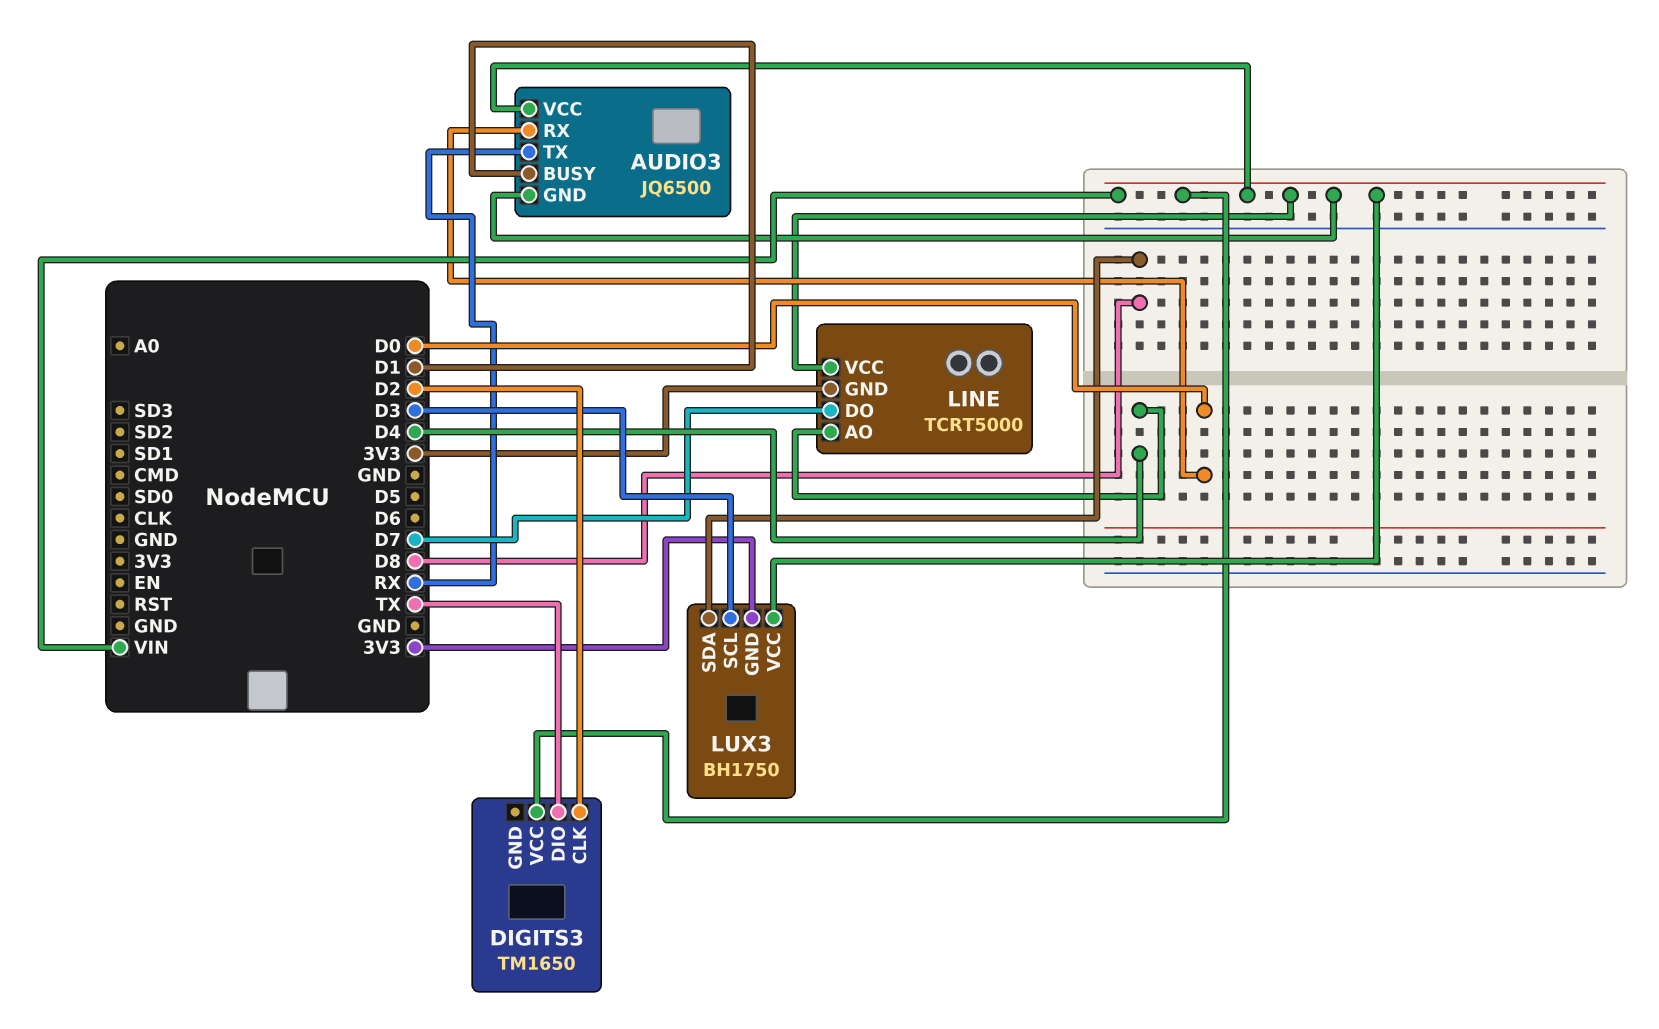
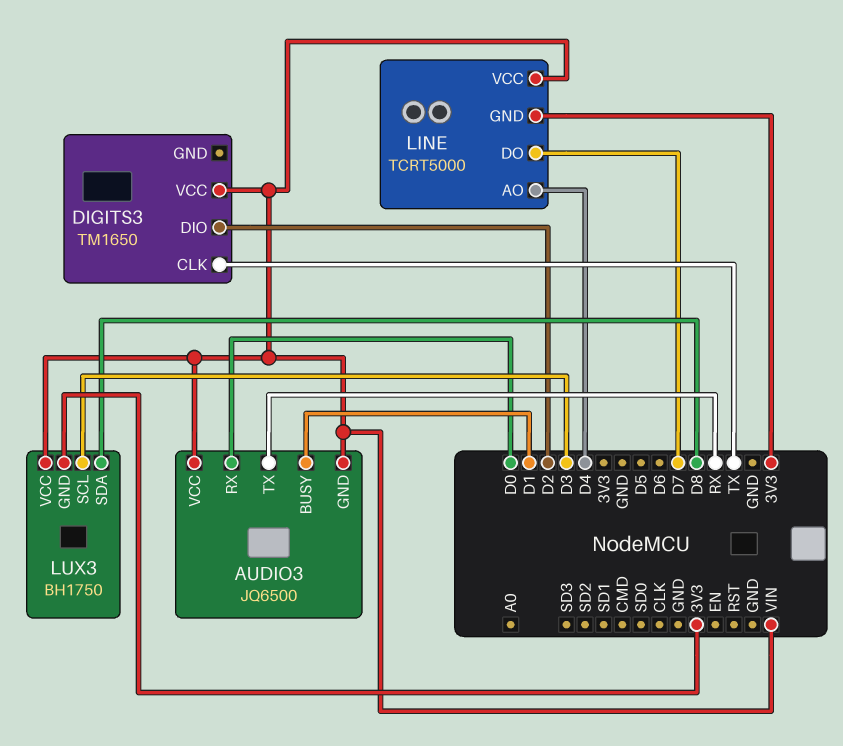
DIGITS3 pin CLK: D2 -> TX
DIGITS3 pin DIO: TX -> D2

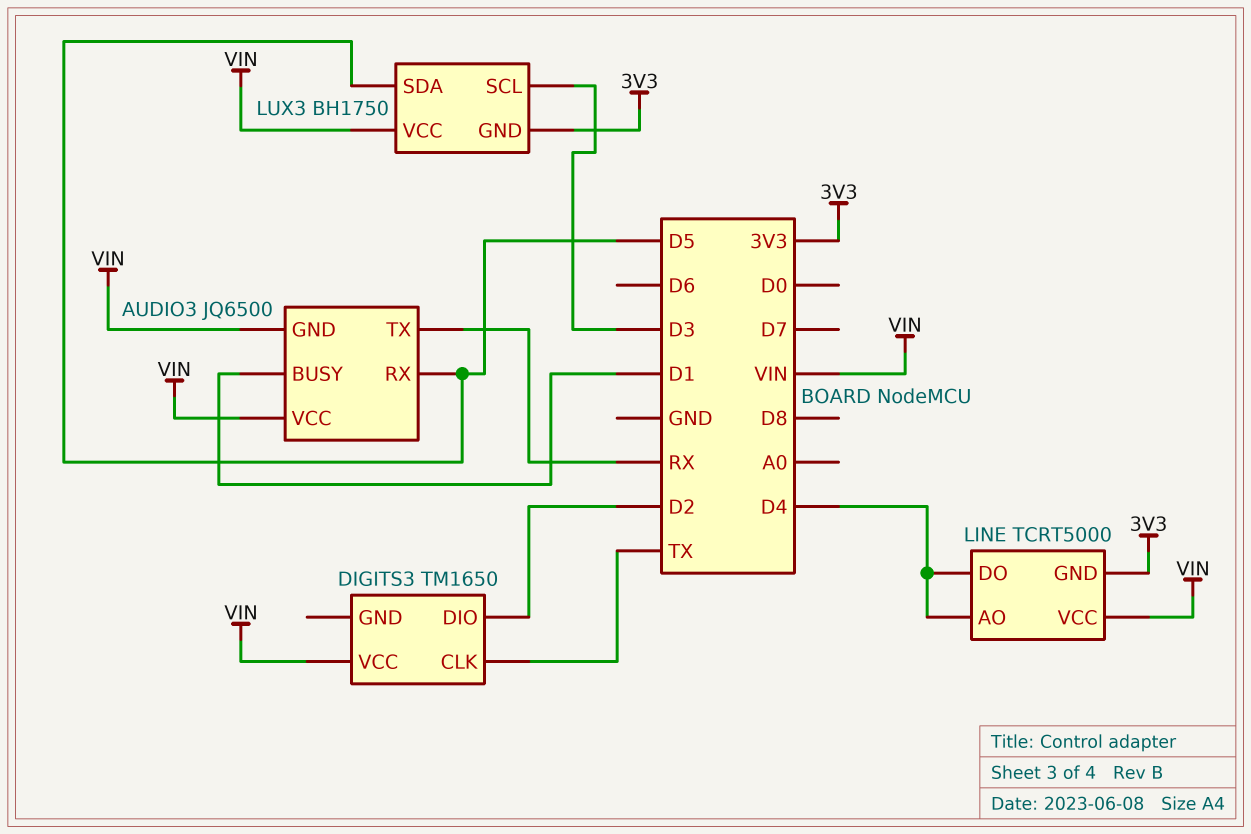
AUDIO3 pin RX: D0 -> D5
LINE pin DO: D7 -> D4
LUX3 pin SDA: D8 -> D5

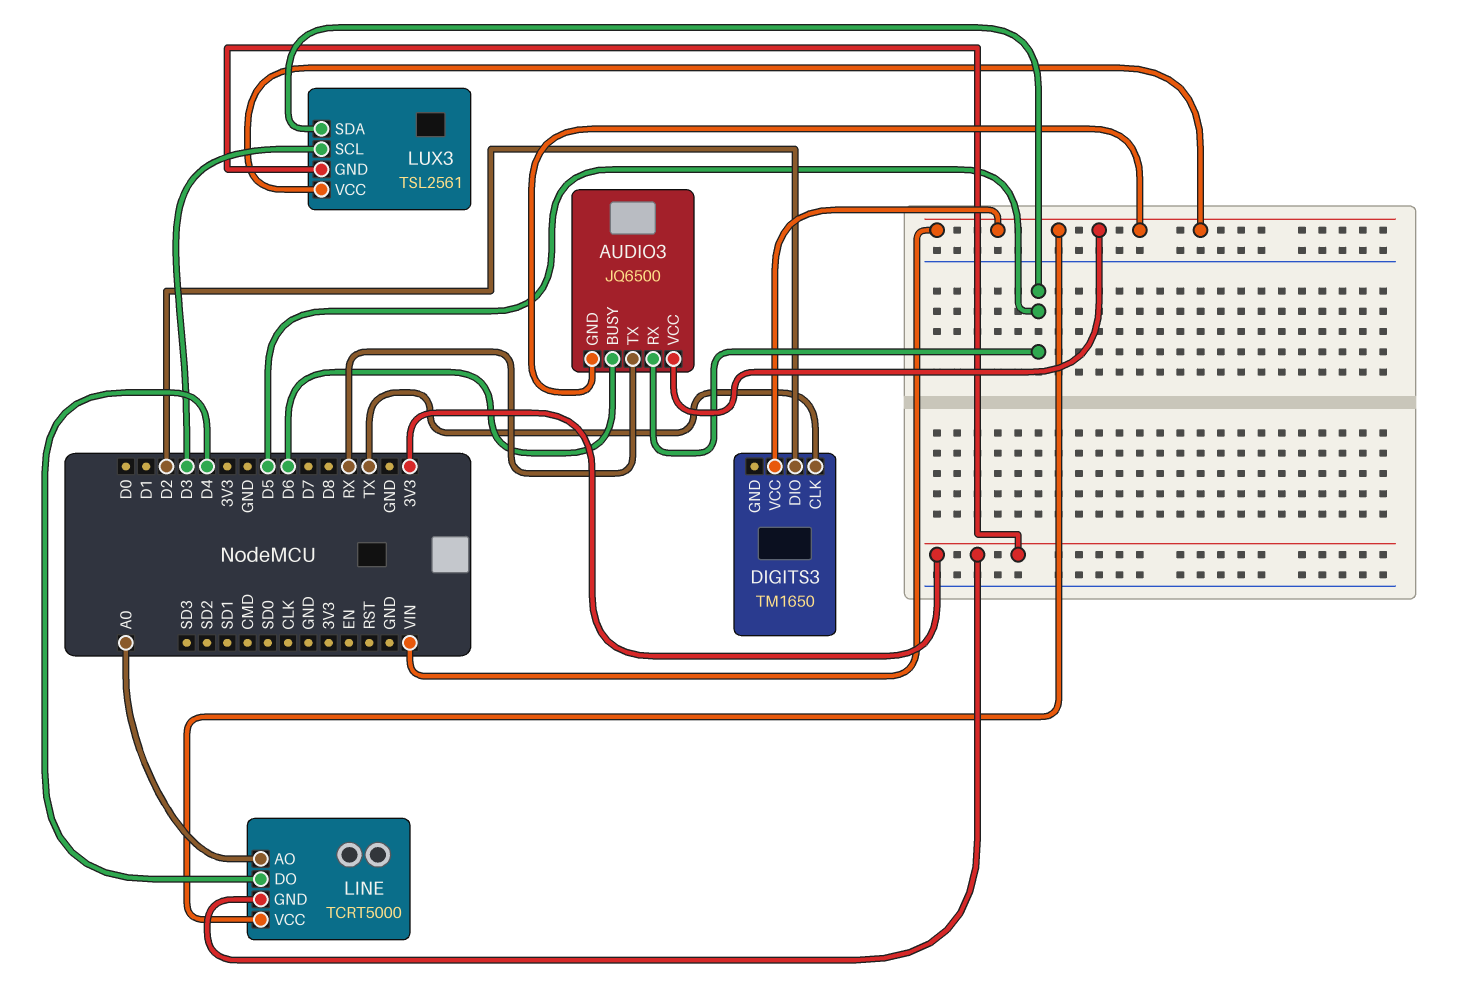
AUDIO3 pin BUSY: D1 -> D6
LINE pin AO: D4 -> A0
LUX3: BH1750 -> TSL2561

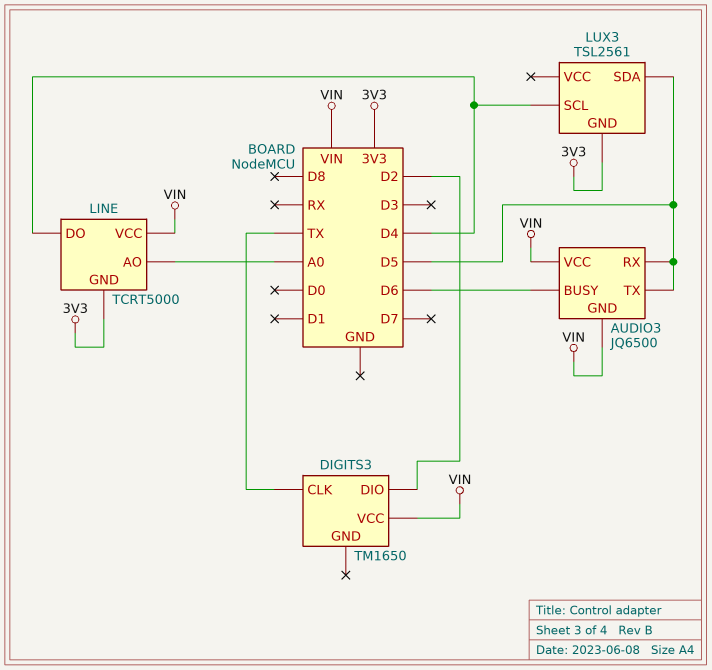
AUDIO3 pin TX: RX -> D5
LUX3 pin SCL: D3 -> D4
LUX3 pin VCC: VIN -> none

